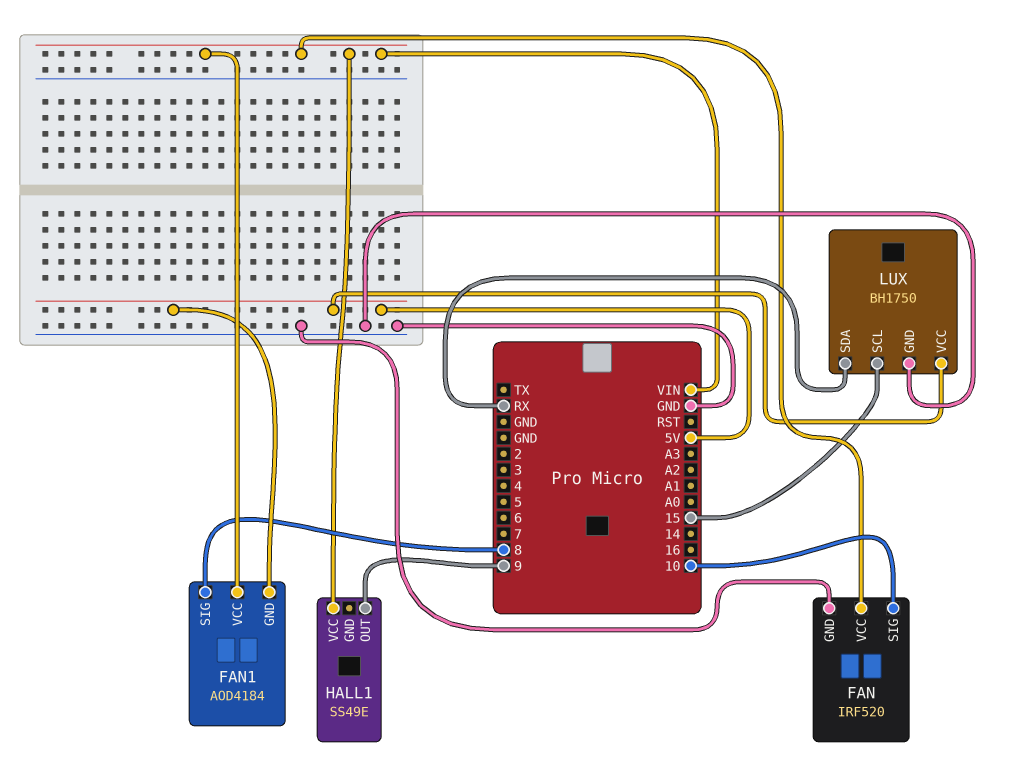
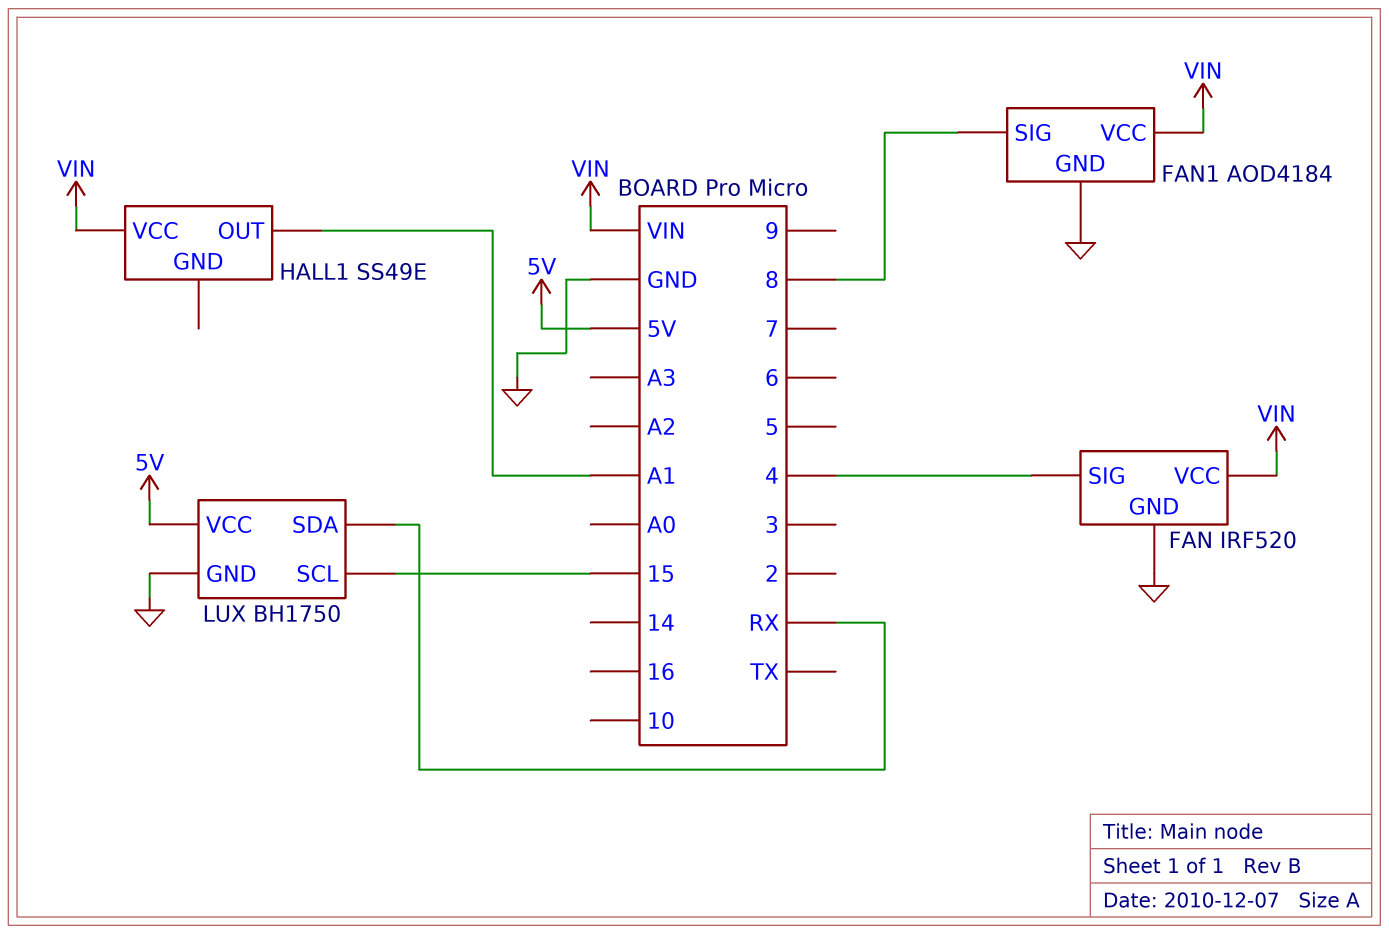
FAN pin SIG: 10 -> 4
FAN1 pin GND: 5V -> GND
HALL1 pin OUT: 9 -> A1

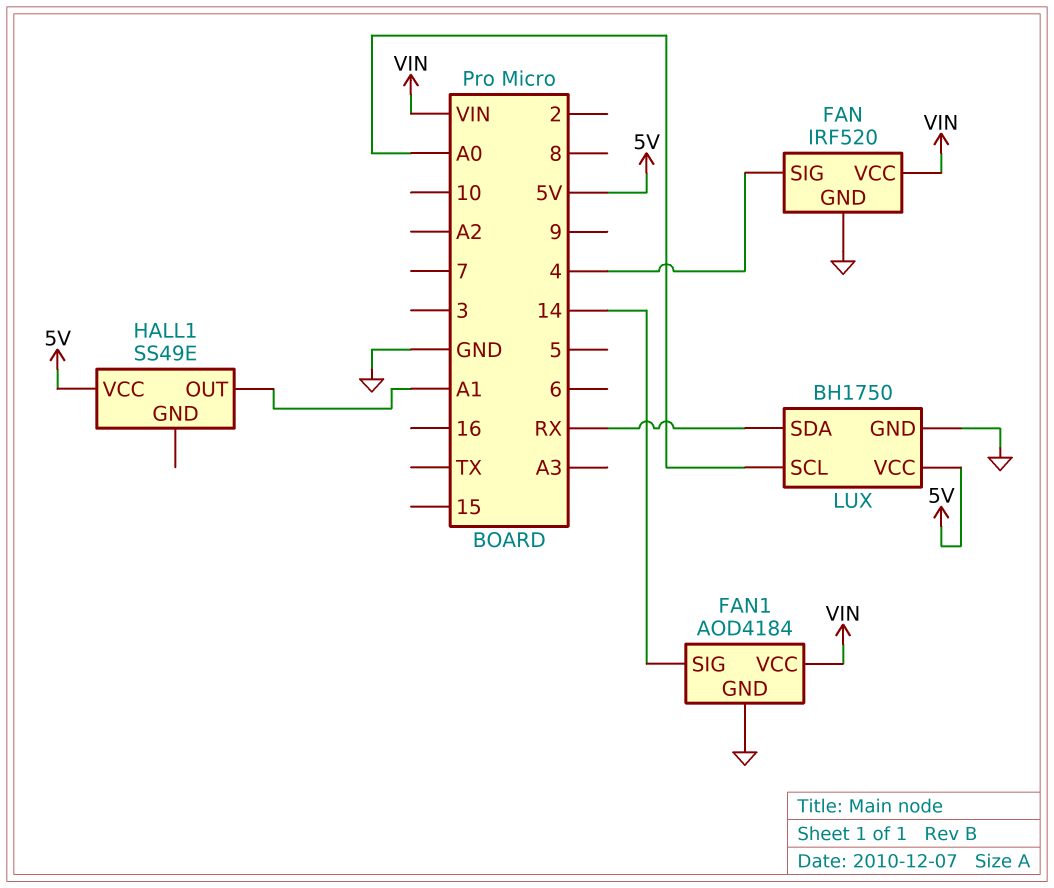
FAN1 pin SIG: 8 -> 14
HALL1 pin VCC: VIN -> 5V
LUX pin SCL: 15 -> A0

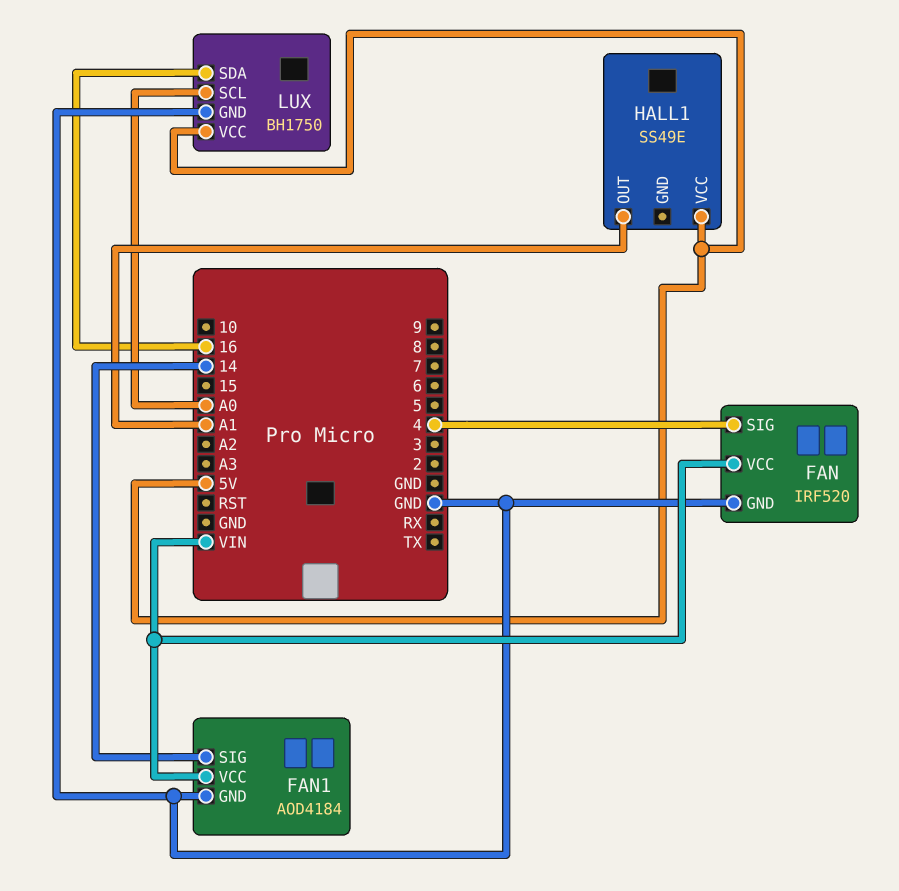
LUX pin SDA: RX -> 16

